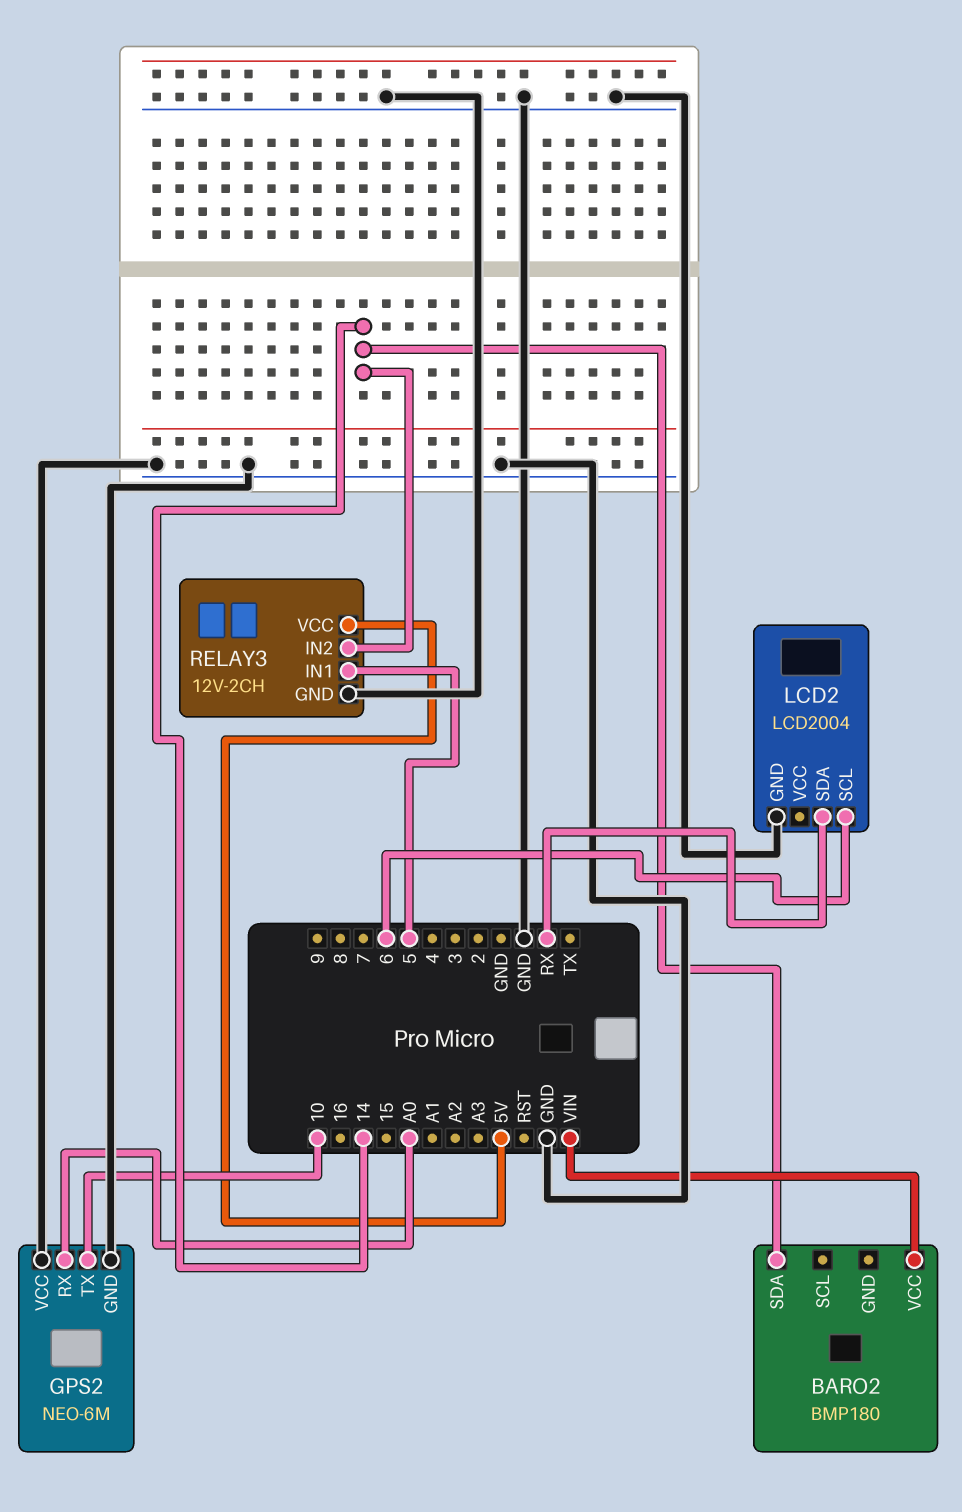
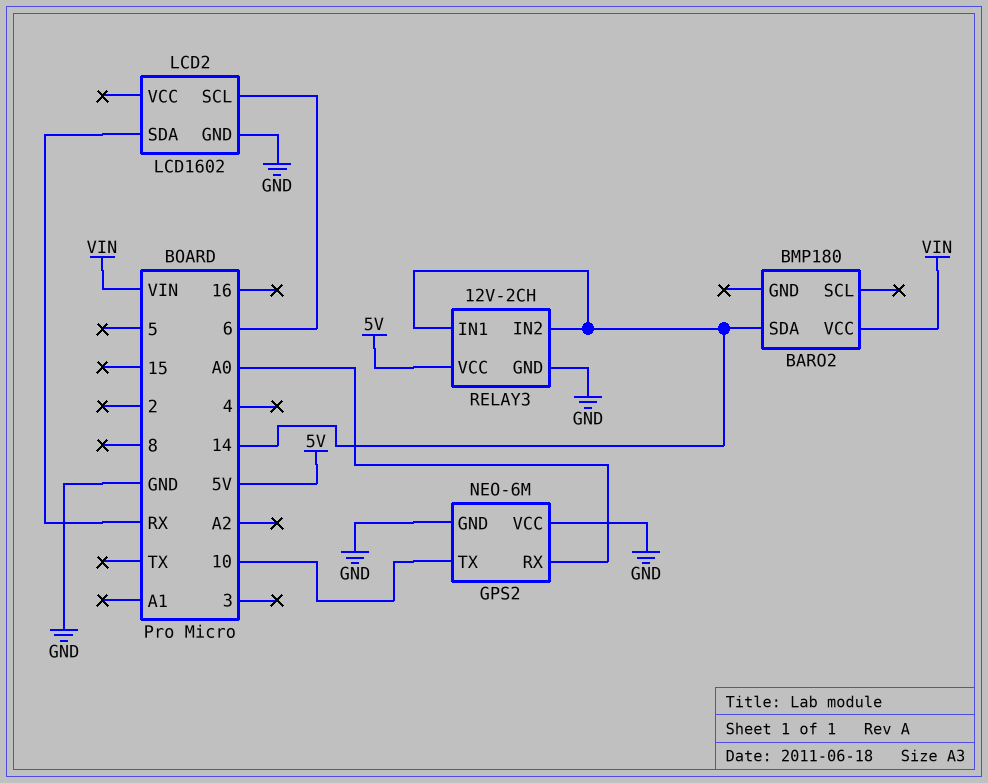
LCD2: LCD2004 -> LCD1602
RELAY3 pin IN1: 5 -> 14

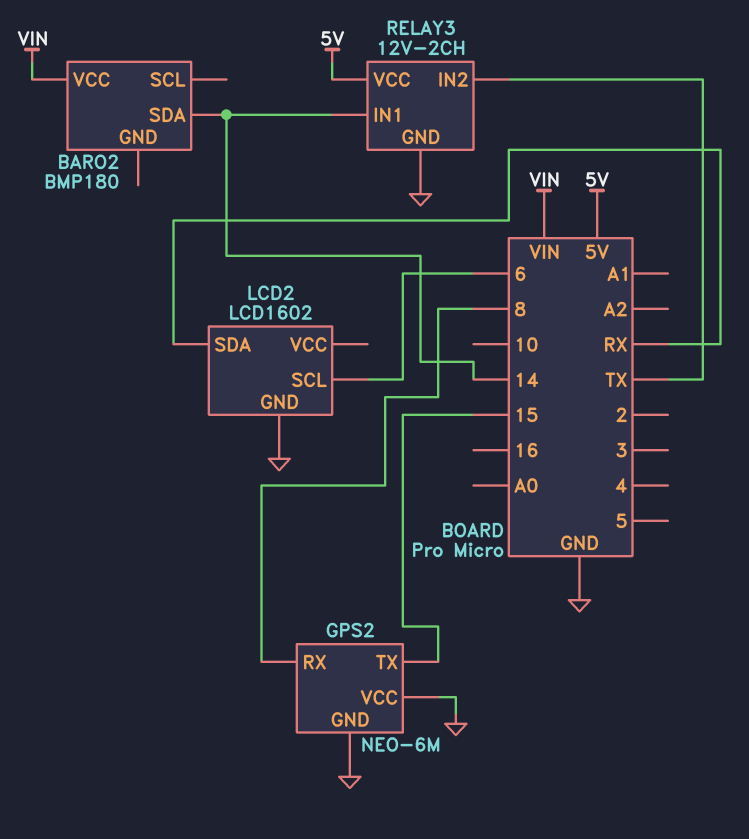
GPS2 pin RX: A0 -> 8
GPS2 pin TX: 10 -> 15
RELAY3 pin IN2: 14 -> TX

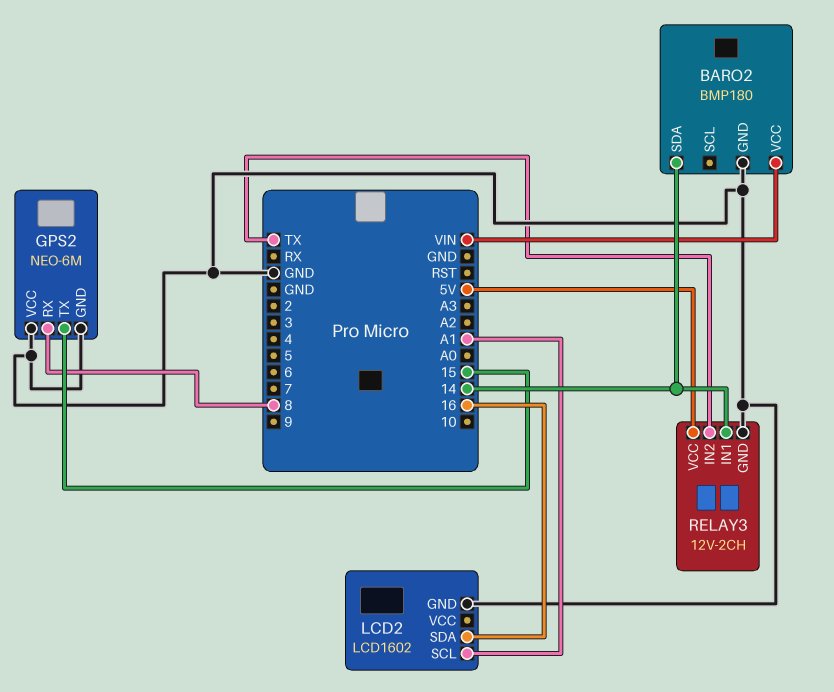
BARO2 pin GND: none -> GND
LCD2 pin SCL: 6 -> A1
LCD2 pin SDA: RX -> 16

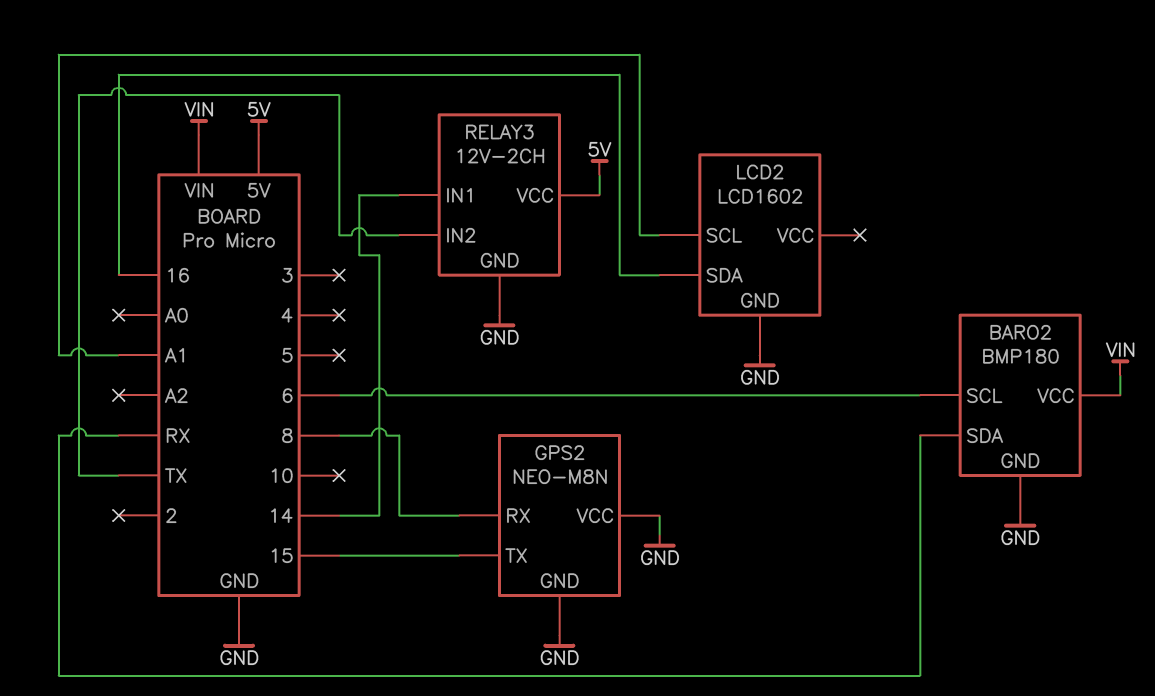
BARO2 pin SCL: none -> 6
BARO2 pin SDA: 14 -> RX
GPS2: NEO-6M -> NEO-M8N

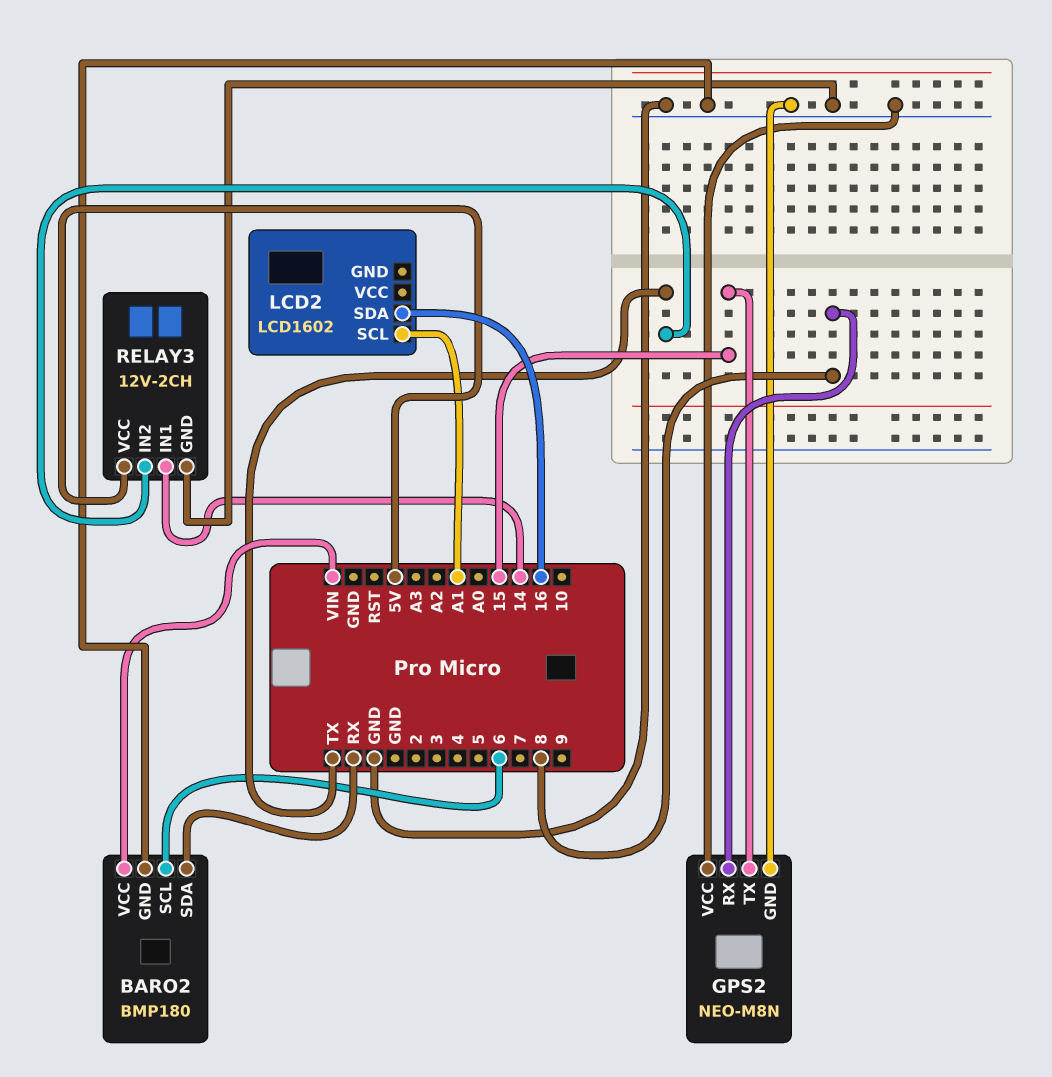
LCD2 pin GND: GND -> none

